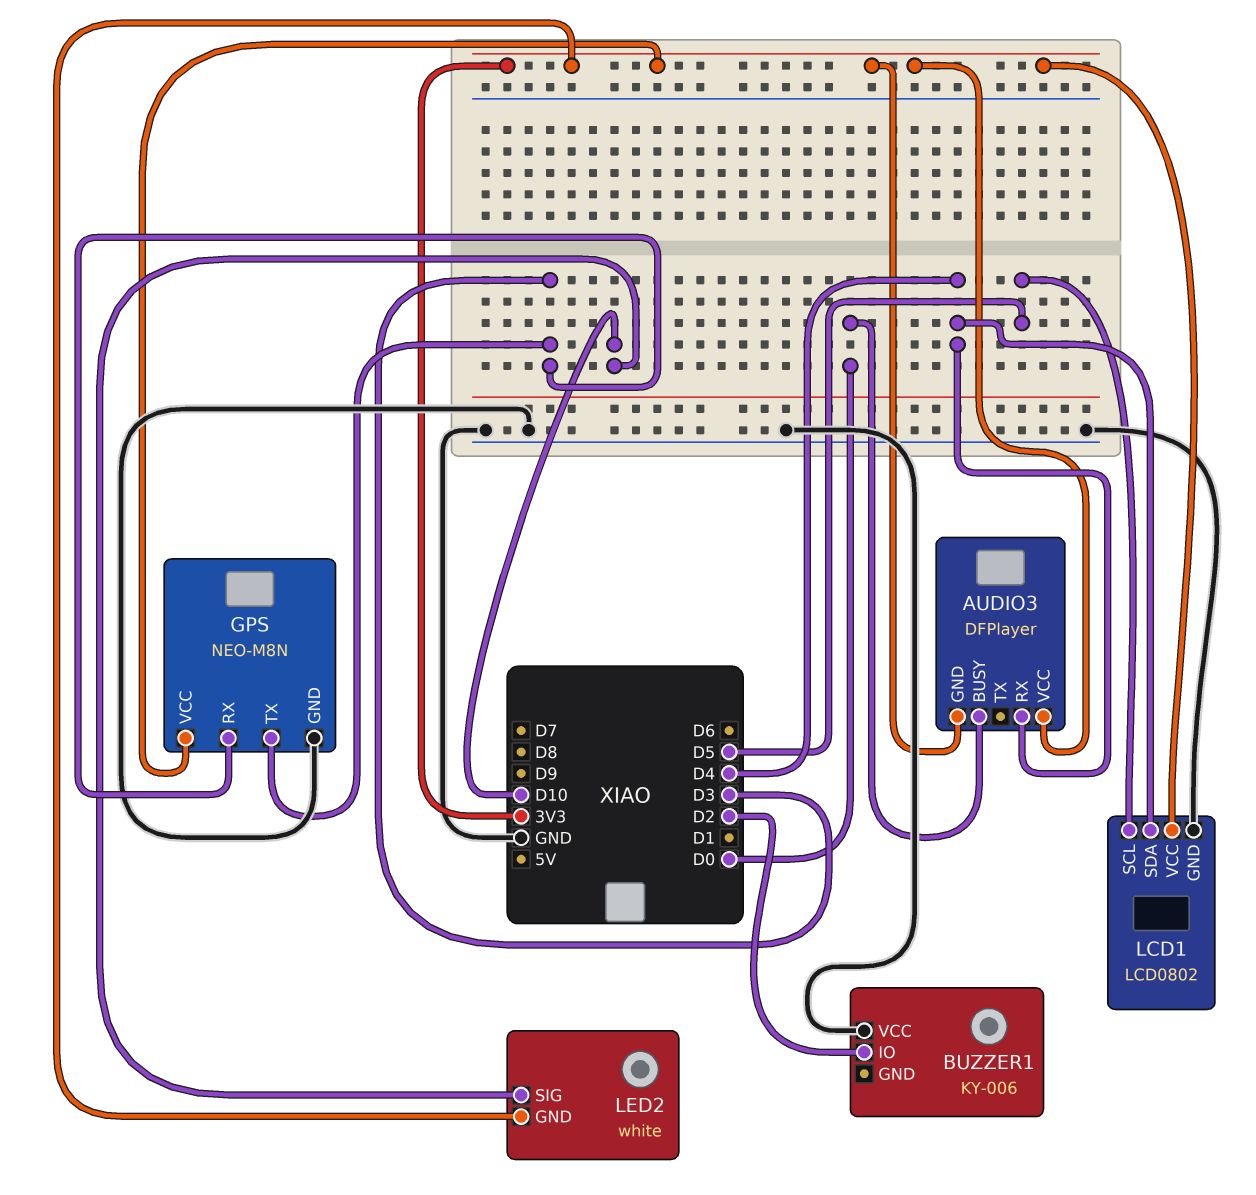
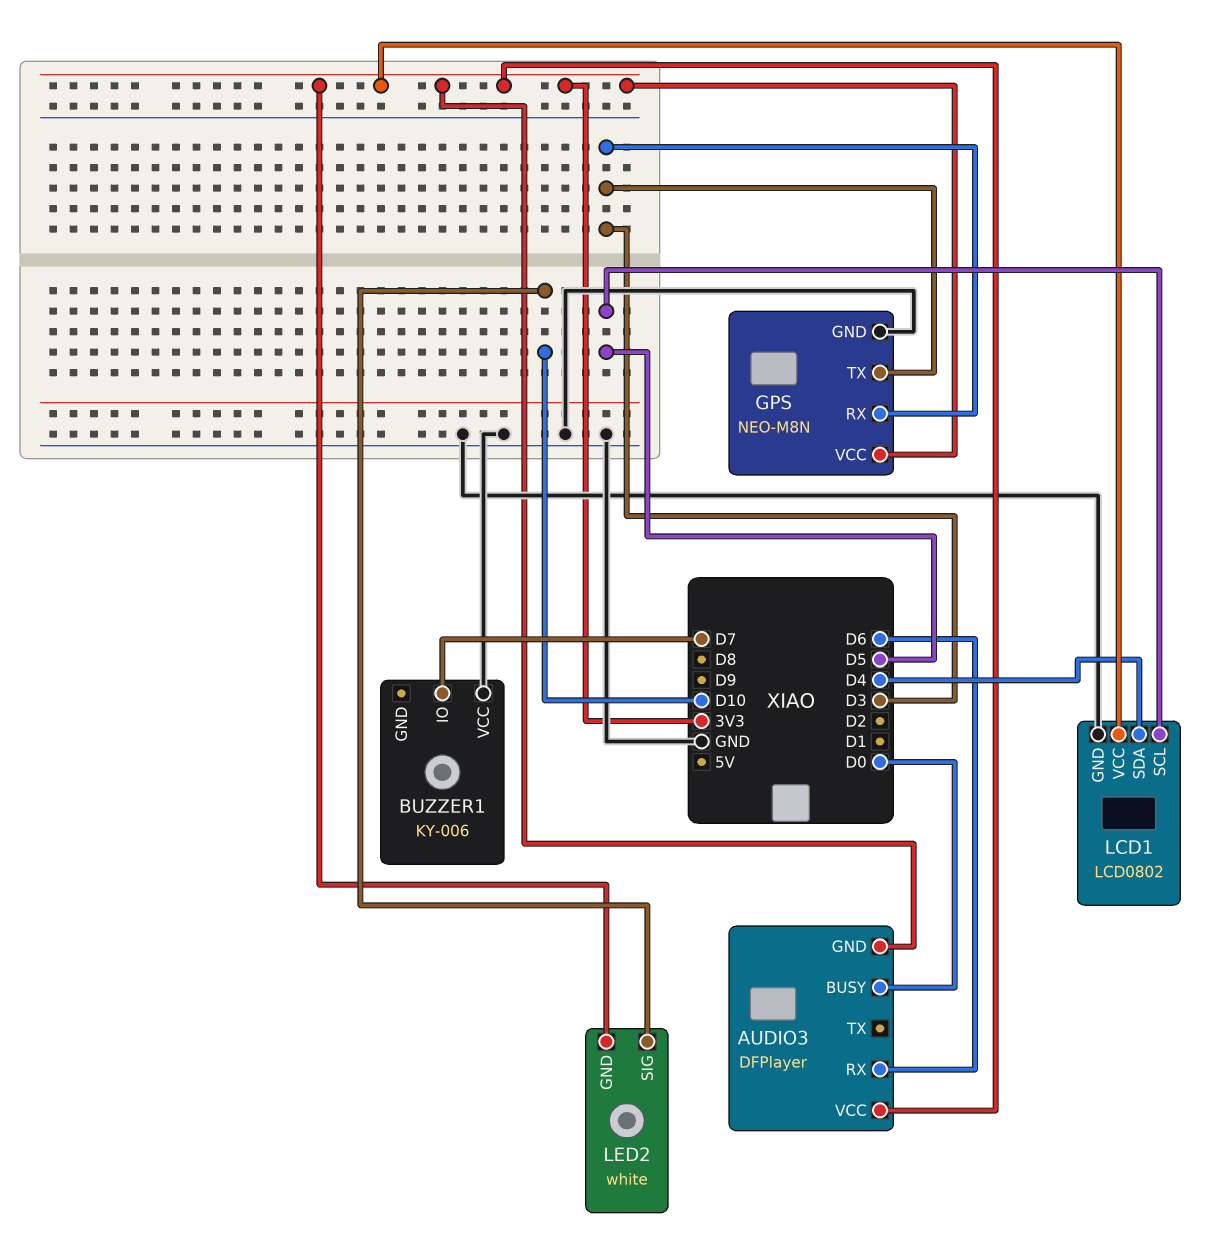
AUDIO3 pin RX: D4 -> D6
BUZZER1 pin IO: D2 -> D7

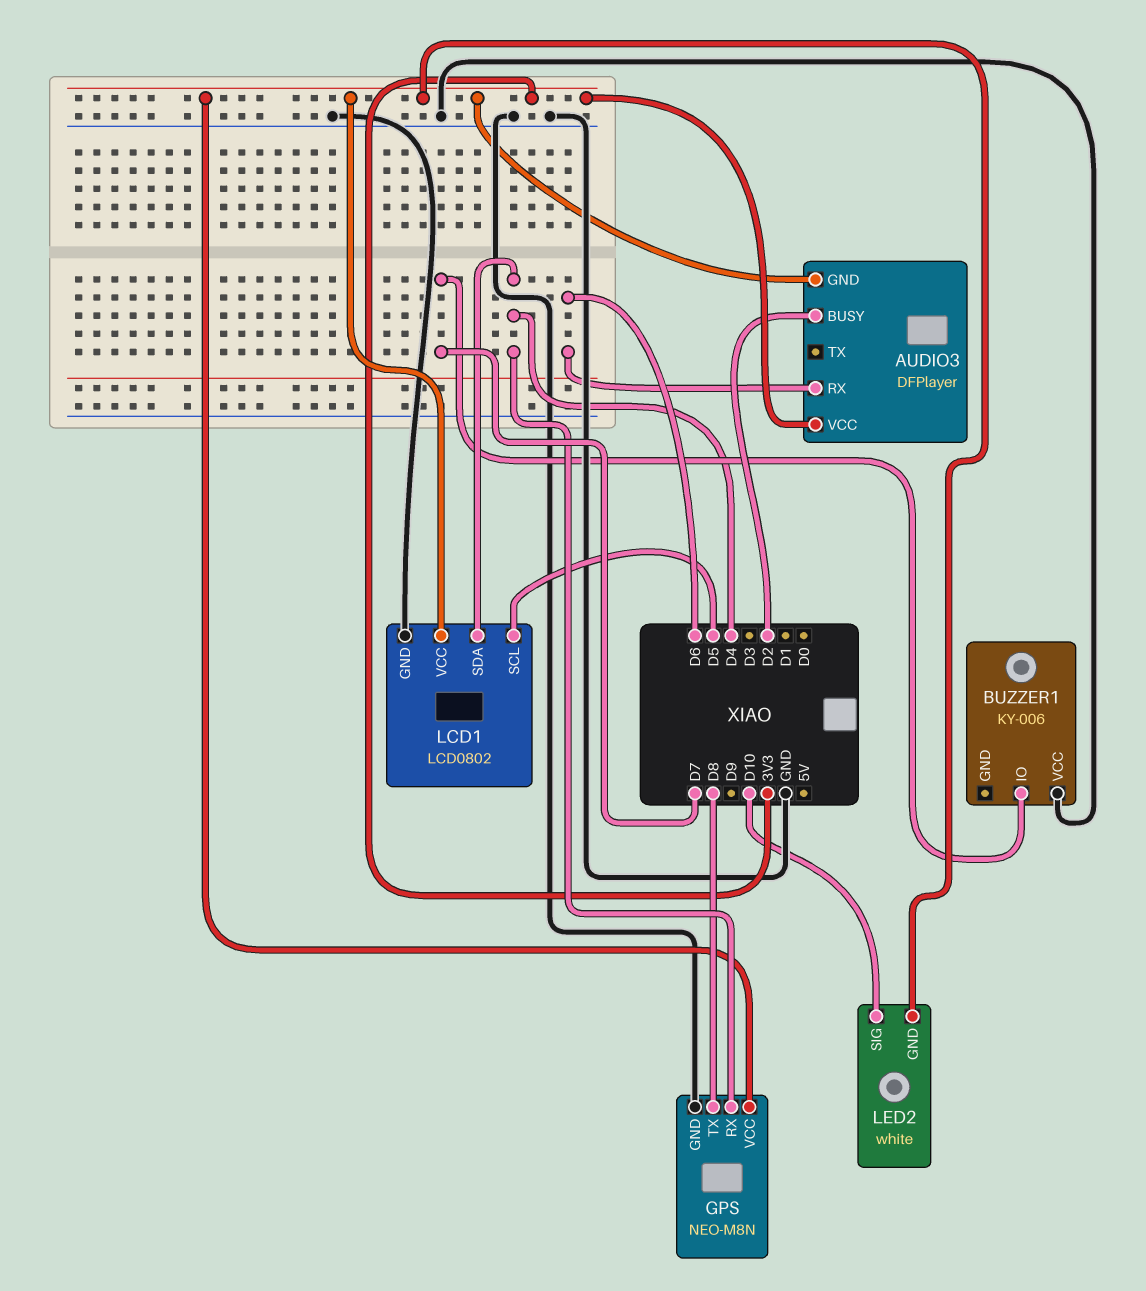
AUDIO3 pin BUSY: D0 -> D2
GPS pin RX: D3 -> D4
GPS pin TX: D3 -> D8

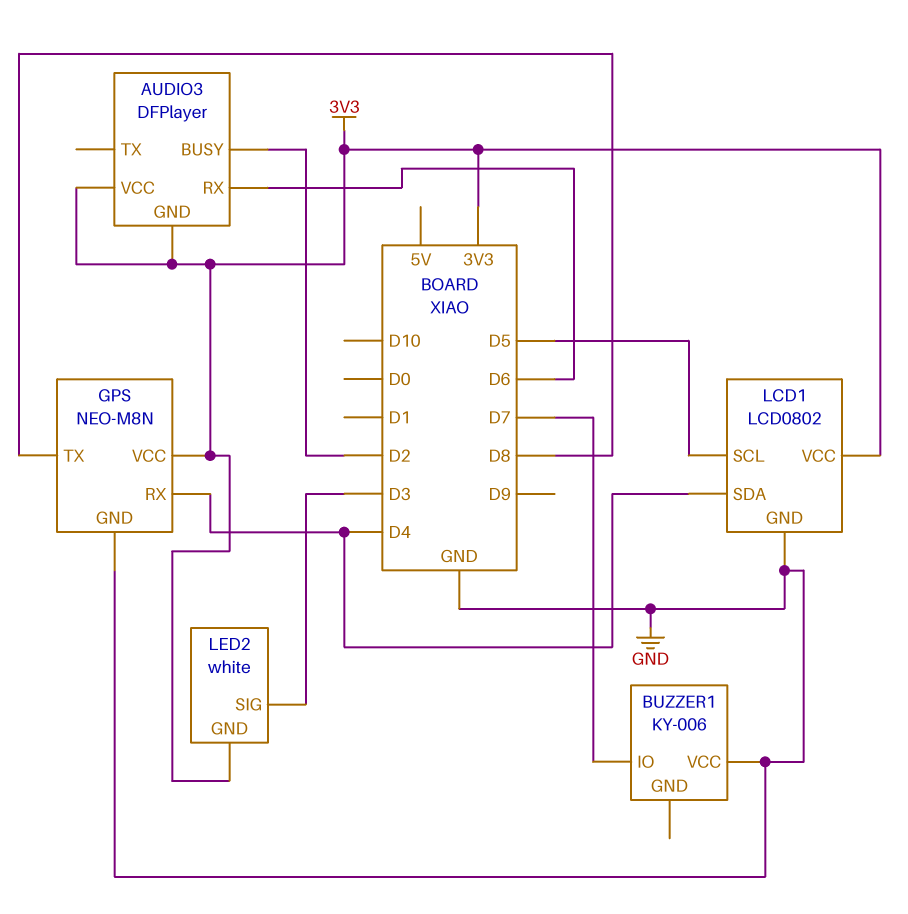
LED2 pin SIG: D10 -> D3

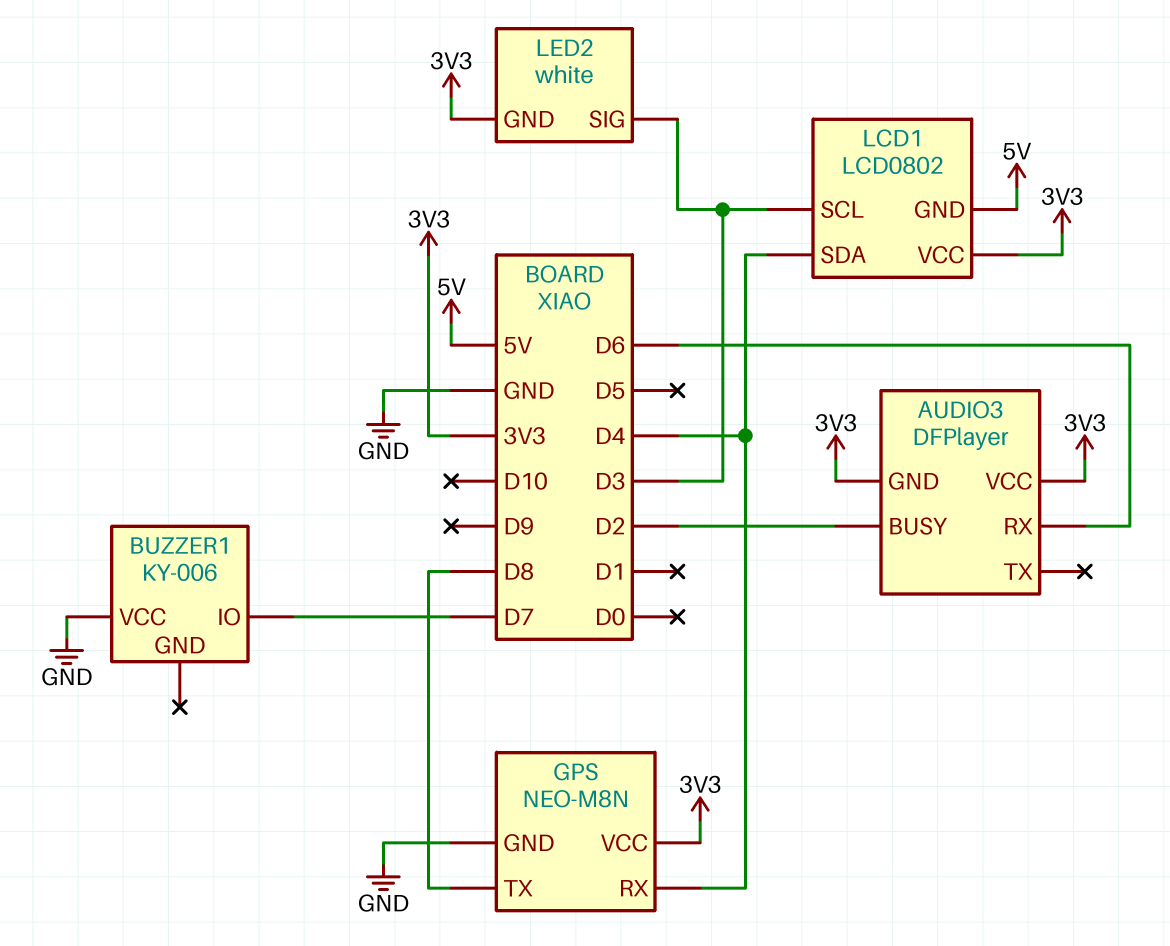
LCD1 pin GND: GND -> 5V
LCD1 pin SCL: D5 -> D3

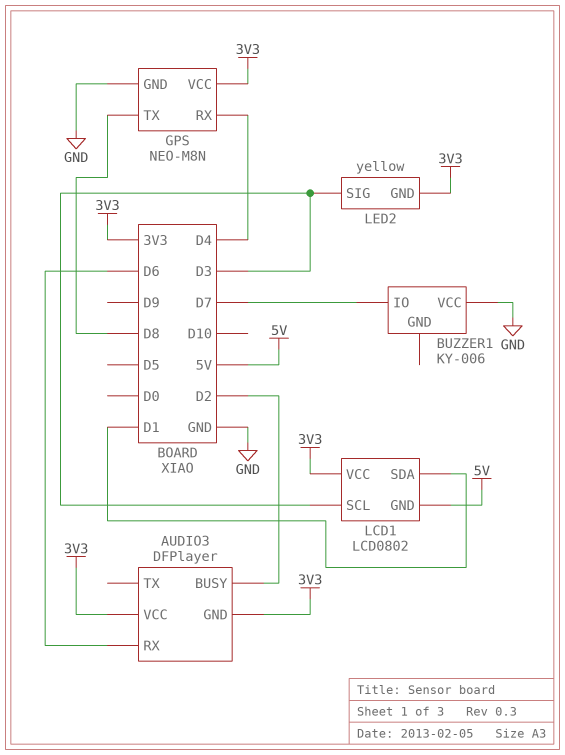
LCD1 pin SDA: D4 -> D1
LED2: white -> yellow

